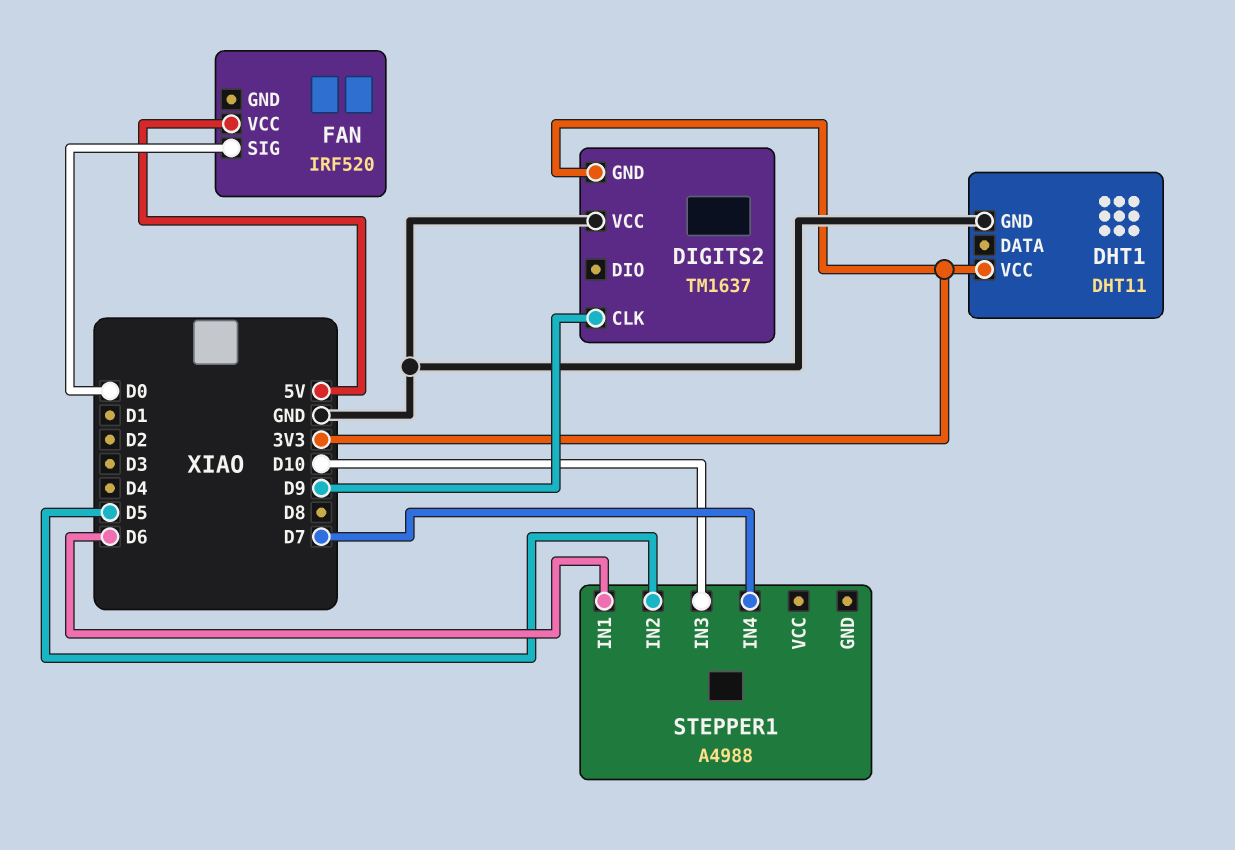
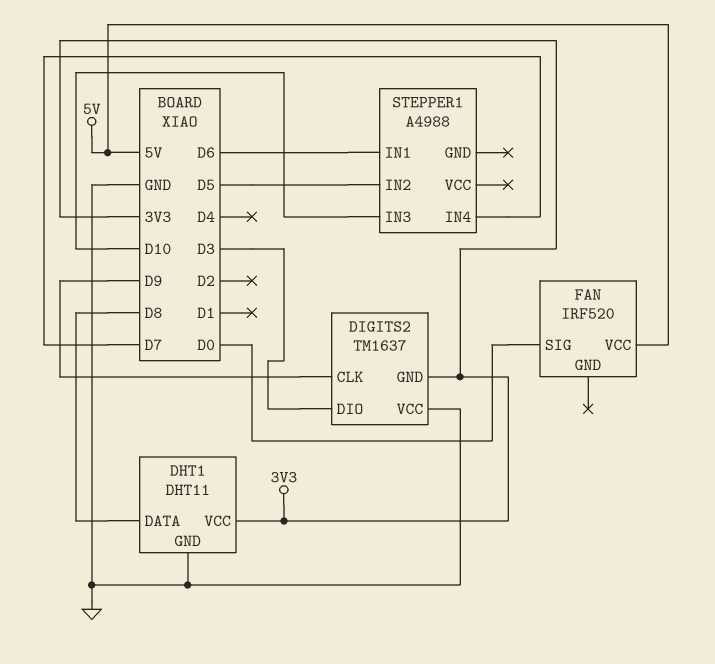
DHT1 pin DATA: none -> D8
DIGITS2 pin DIO: none -> D3

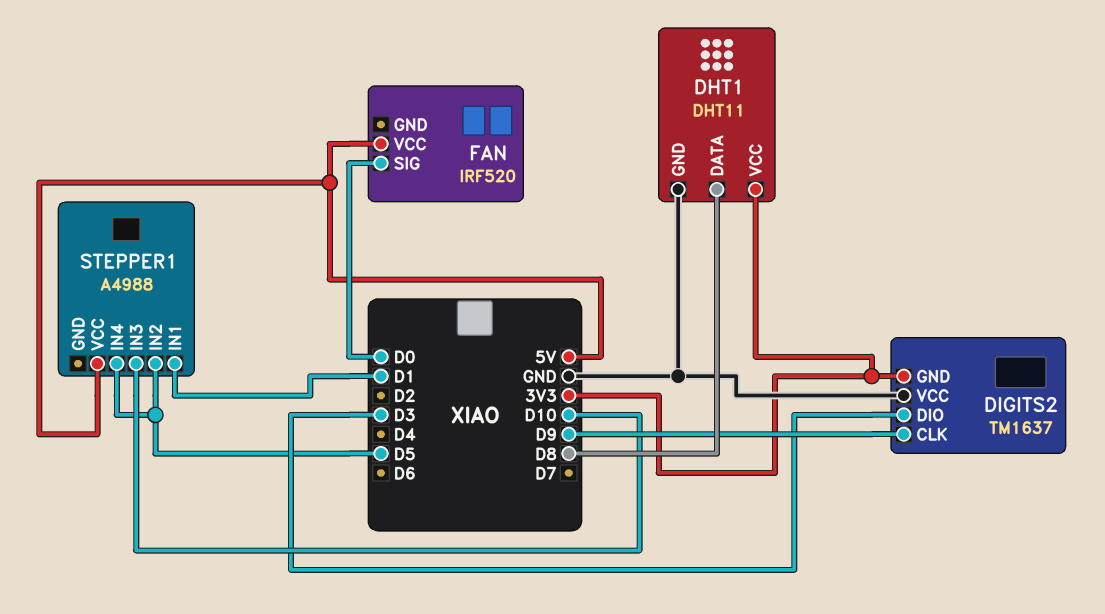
STEPPER1 pin IN1: D6 -> D1
STEPPER1 pin IN4: D7 -> D5
STEPPER1 pin VCC: none -> 5V

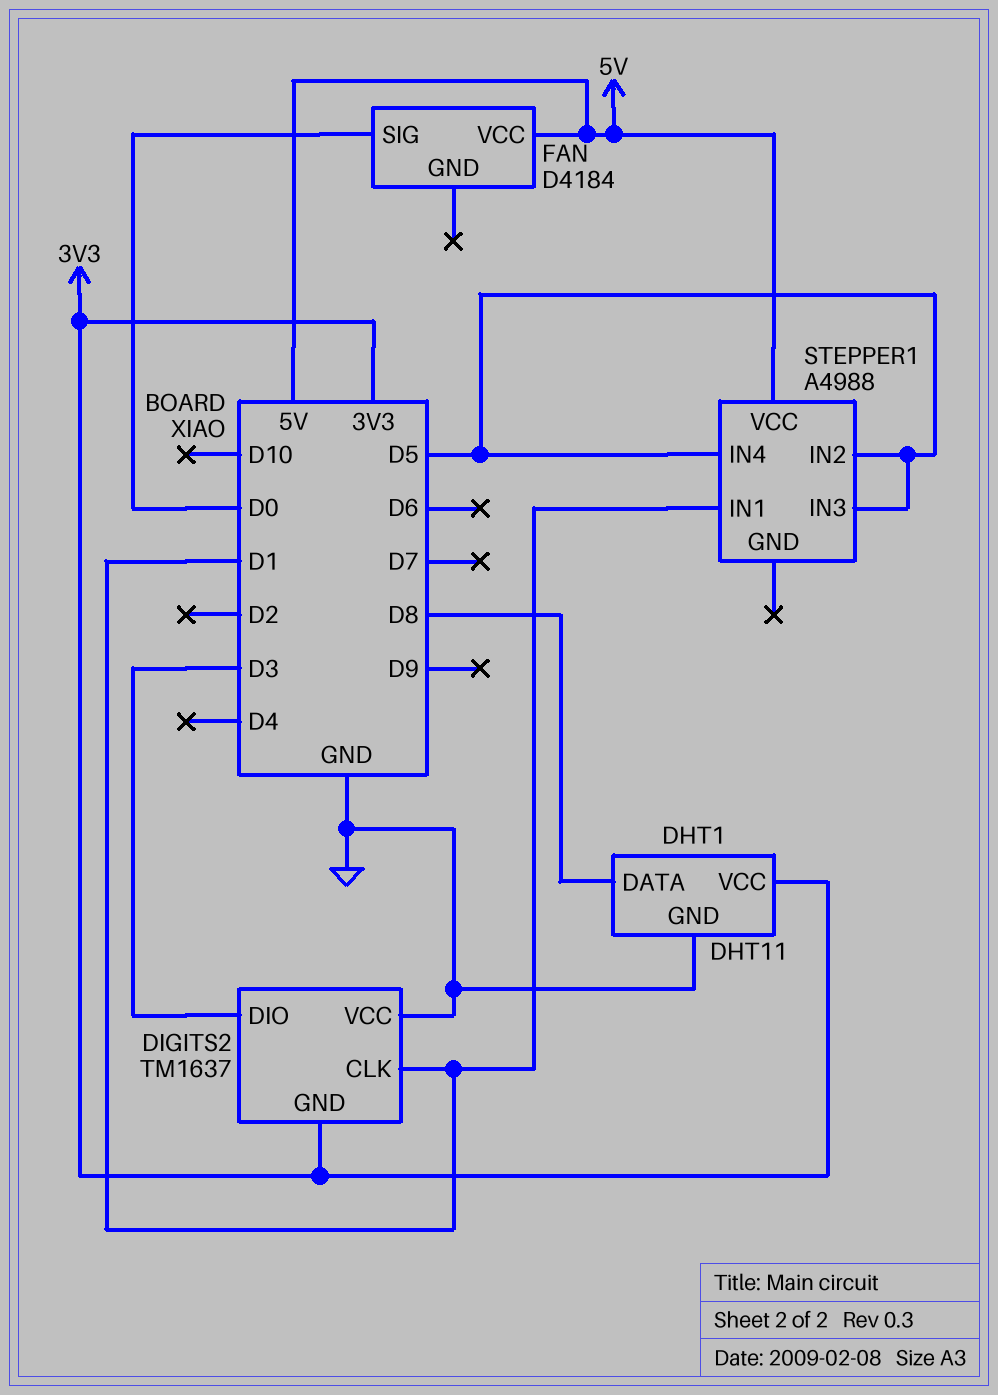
DIGITS2 pin CLK: D9 -> D1
FAN: IRF520 -> D4184
STEPPER1 pin IN3: D10 -> D5

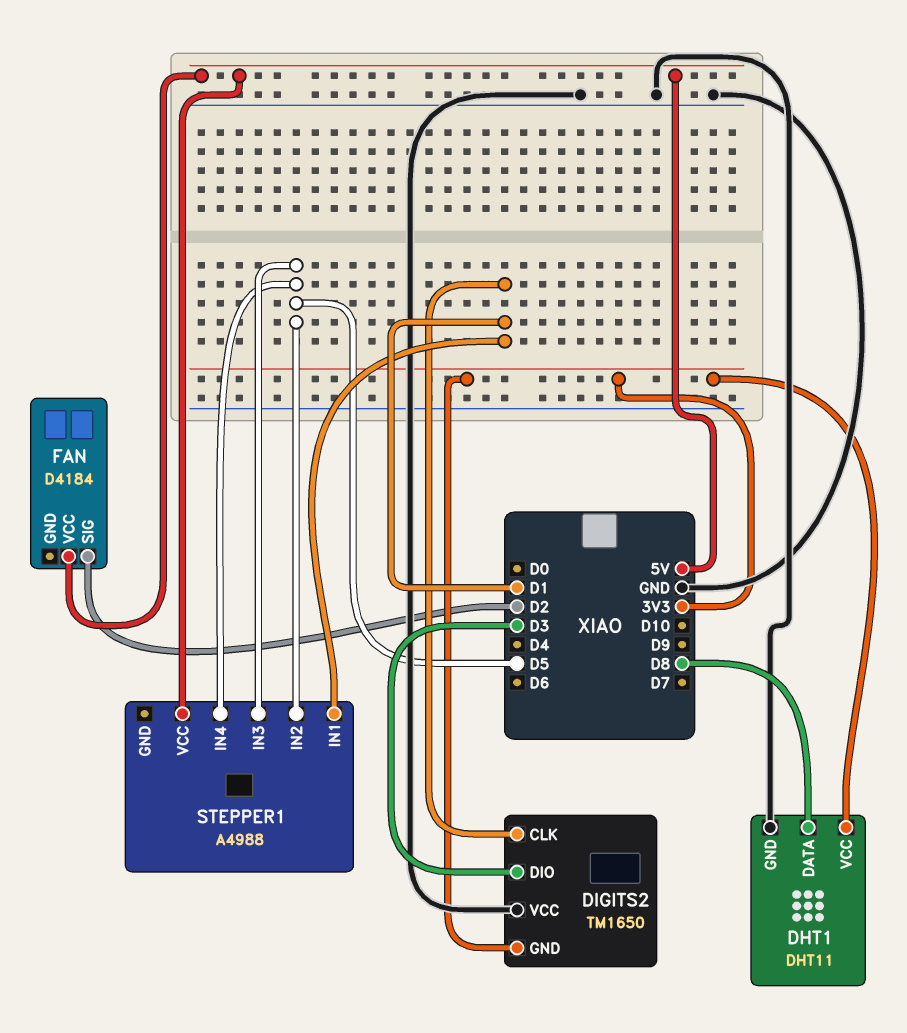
DIGITS2: TM1637 -> TM1650
FAN pin SIG: D0 -> D2

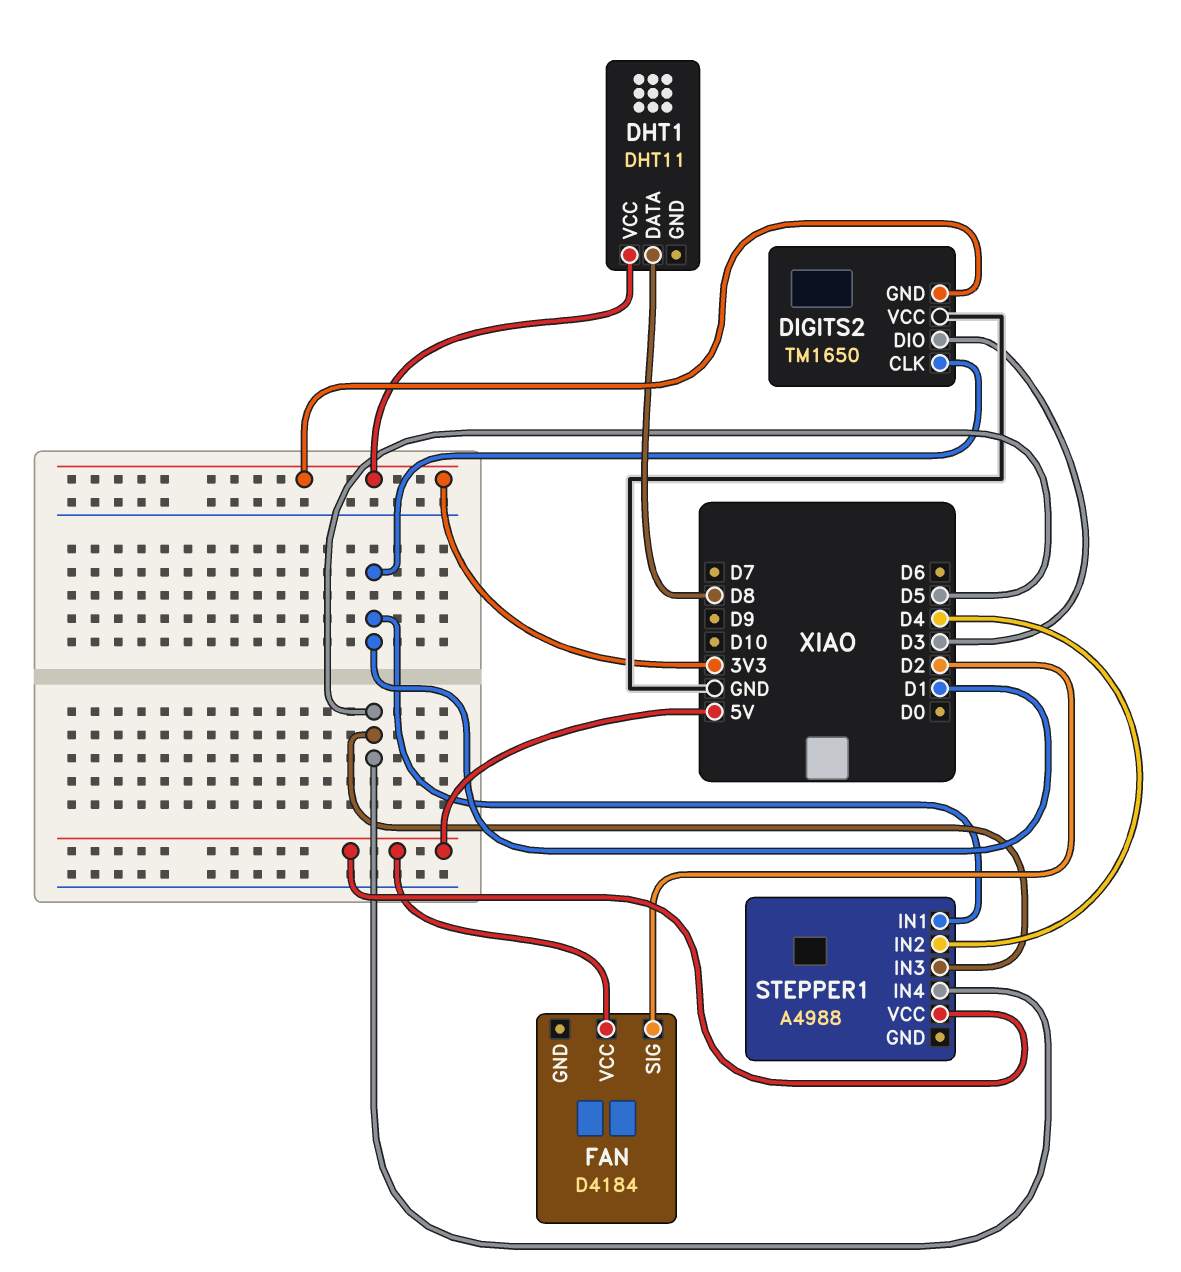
DHT1 pin GND: GND -> none
STEPPER1 pin IN2: D5 -> D4

